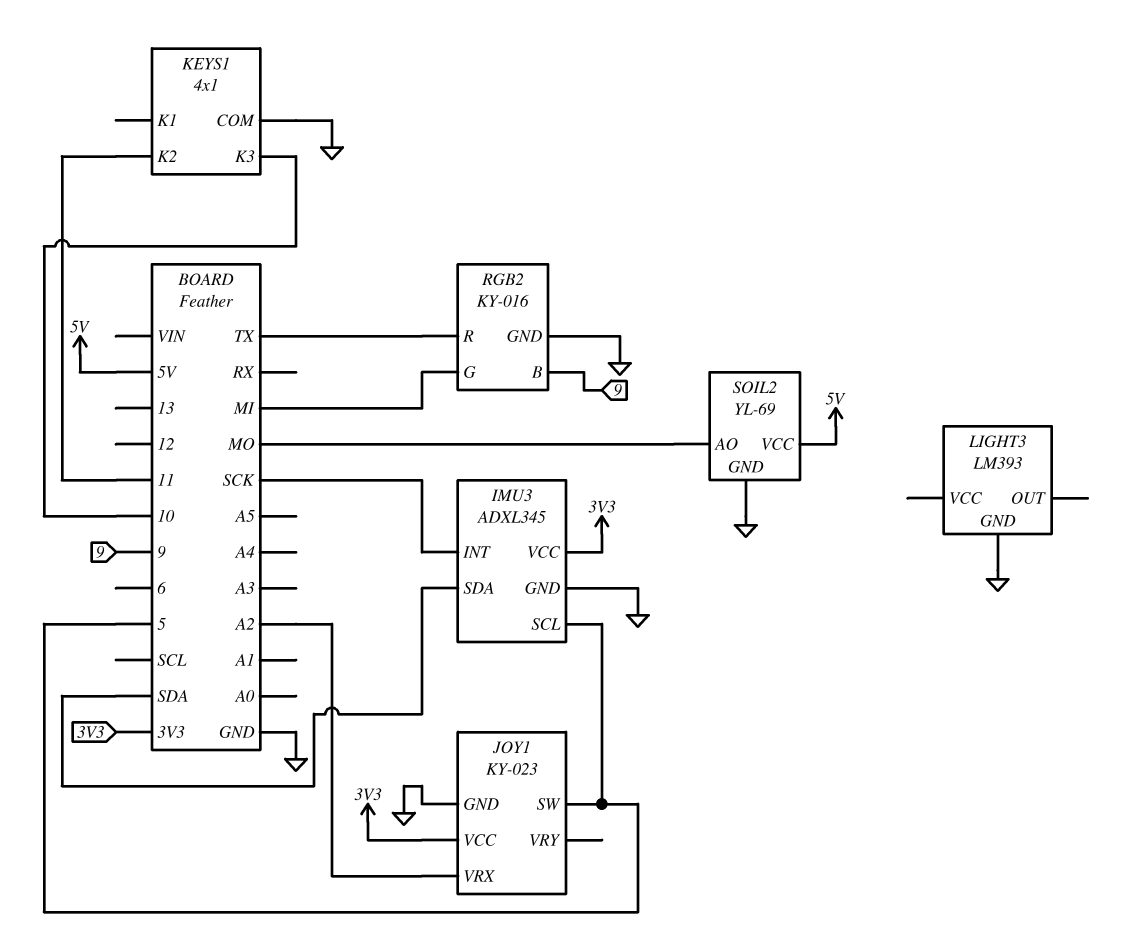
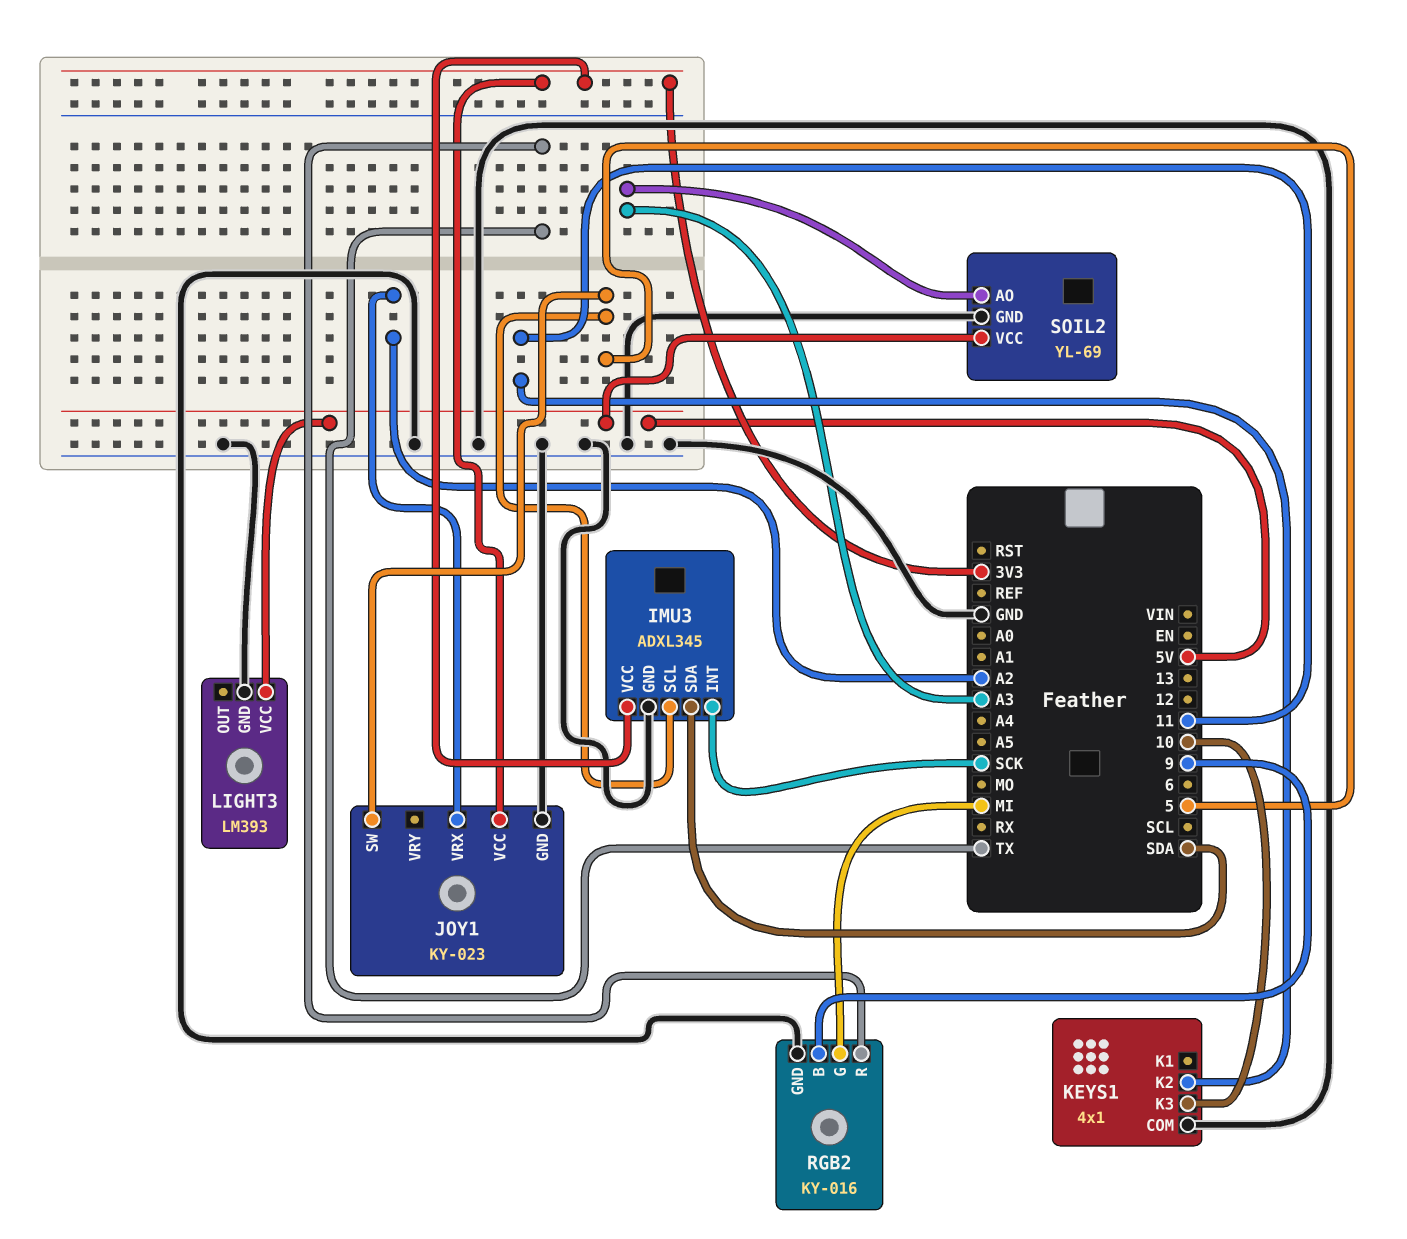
LIGHT3 pin VCC: none -> 5V
SOIL2 pin AO: MO -> A3

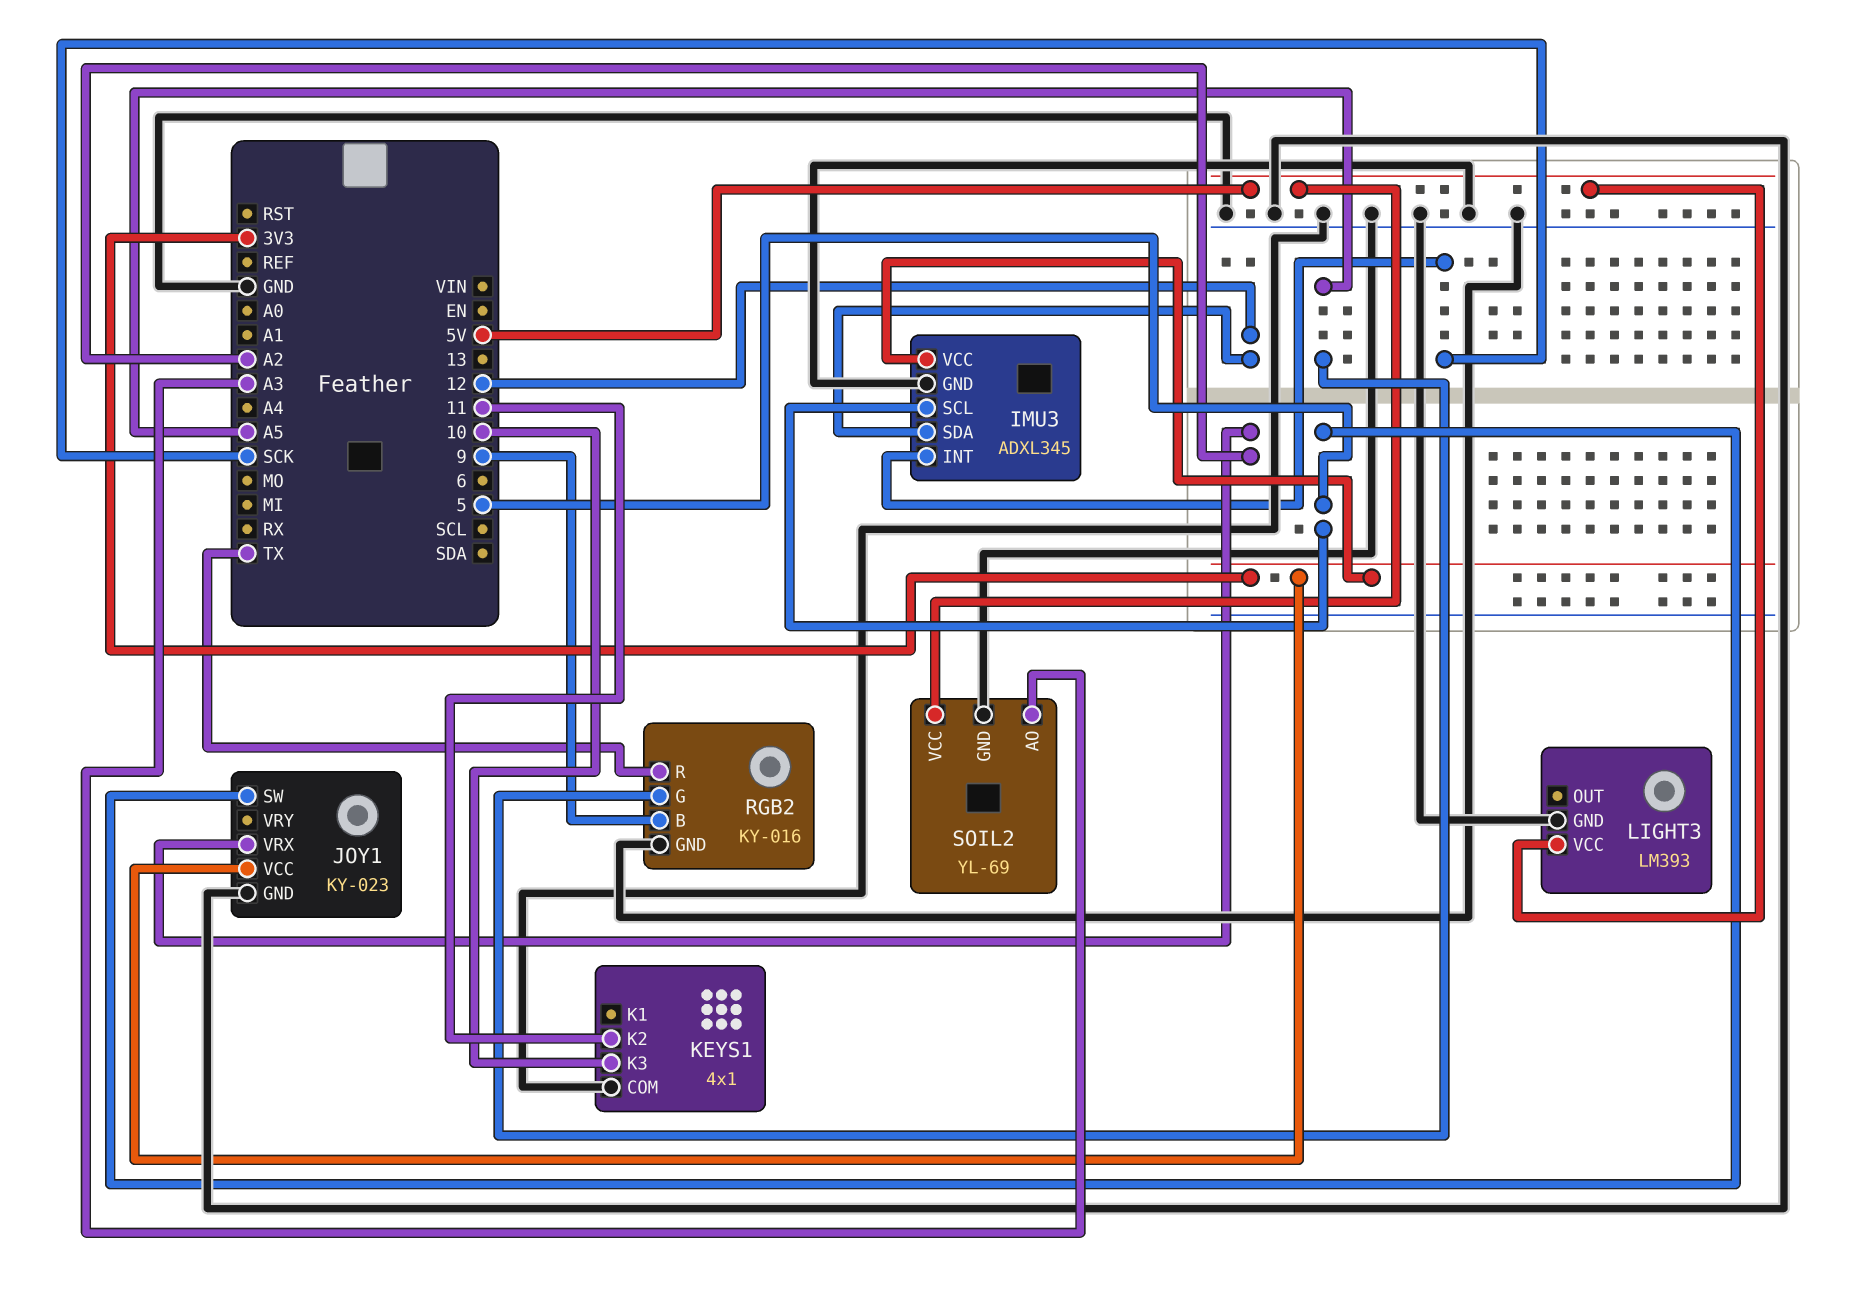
IMU3 pin SDA: SDA -> 12
RGB2 pin G: MI -> A5

